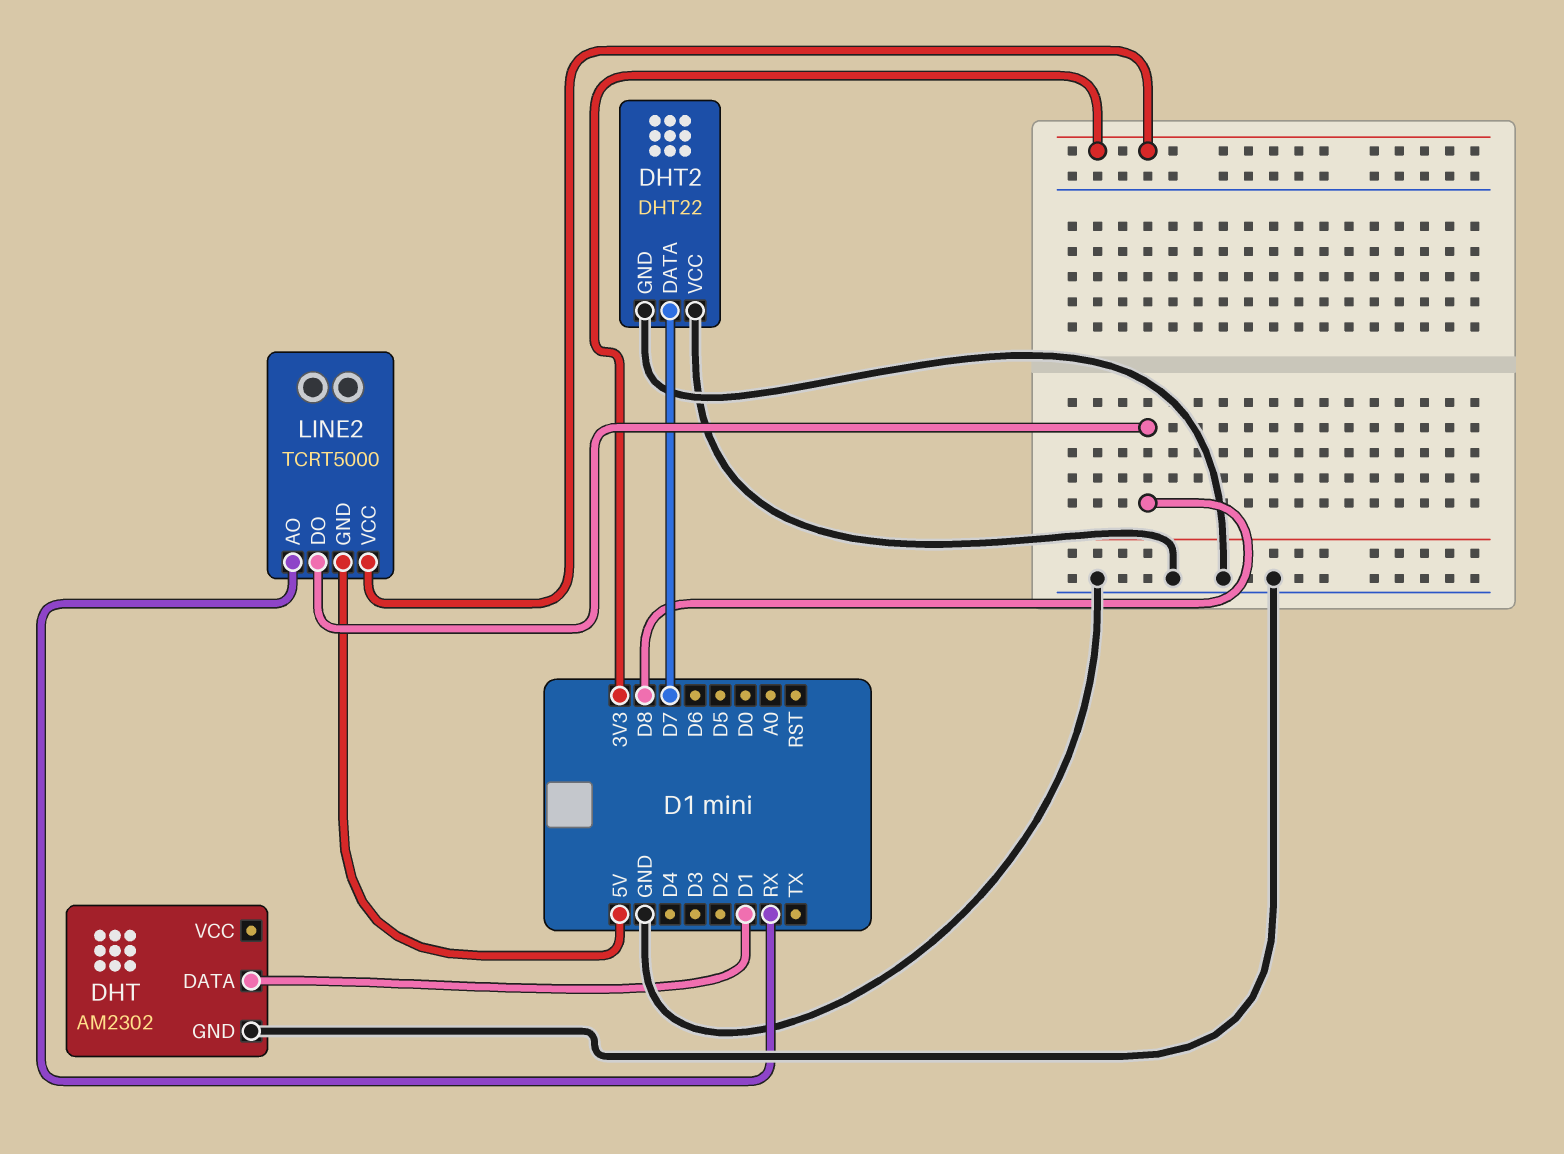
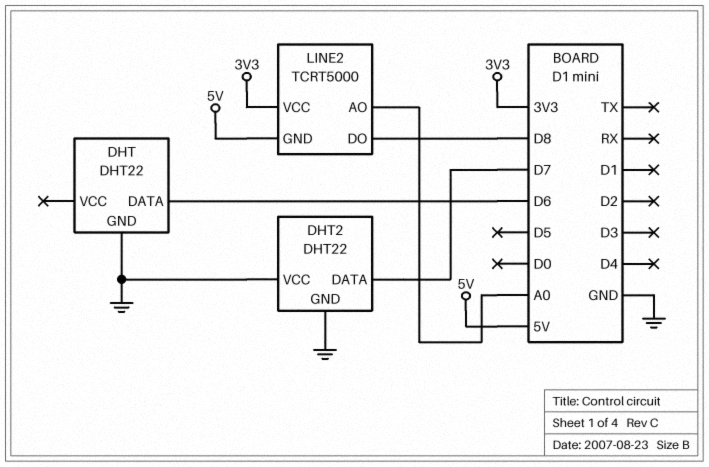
DHT: AM2302 -> DHT22
DHT pin DATA: D1 -> D6
LINE2 pin AO: RX -> A0

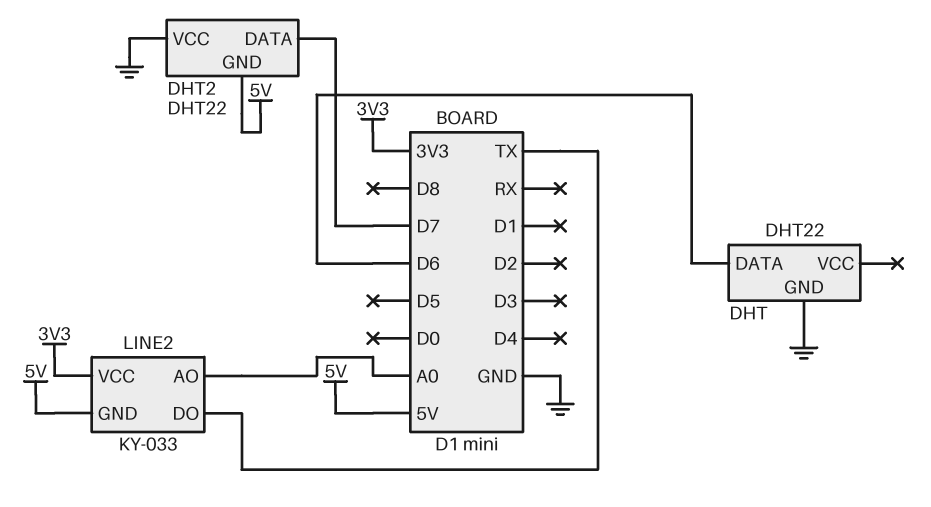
DHT2 pin GND: GND -> 5V
LINE2: TCRT5000 -> KY-033
LINE2 pin DO: D8 -> TX

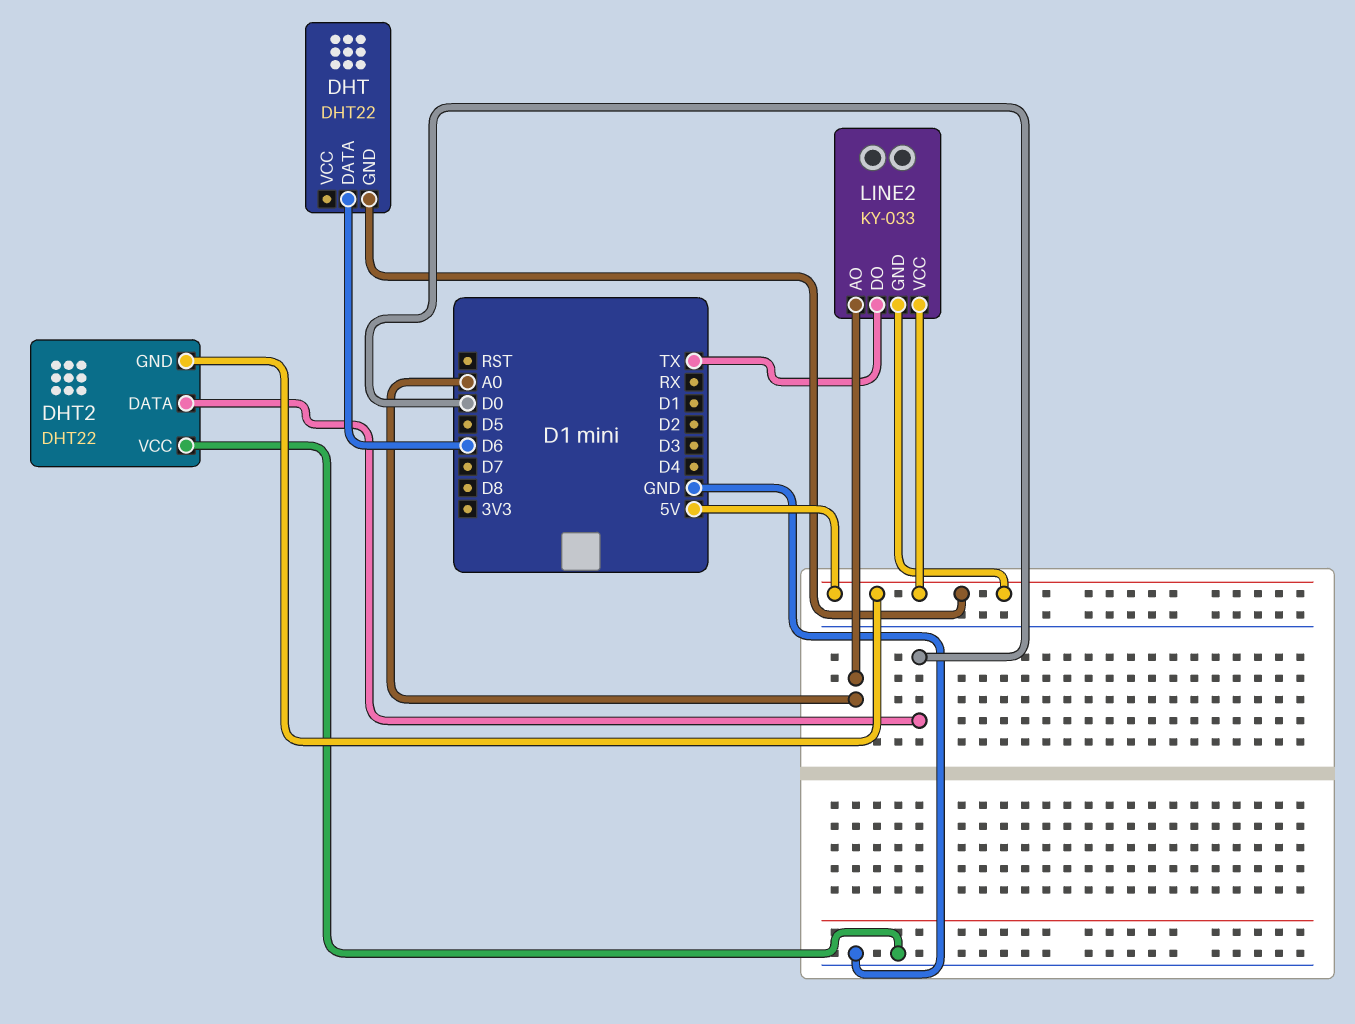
DHT pin GND: GND -> 5V
DHT2 pin DATA: D7 -> D0
LINE2 pin VCC: 3V3 -> 5V

